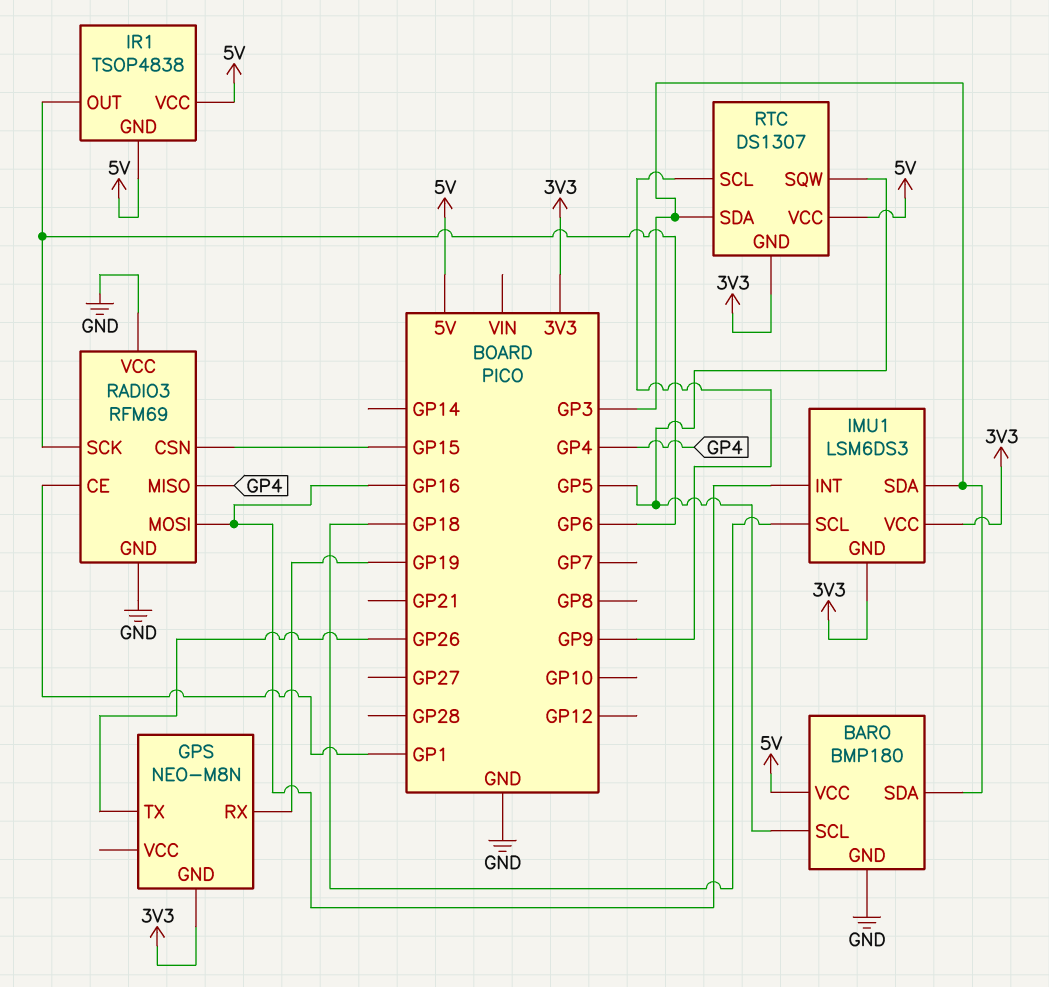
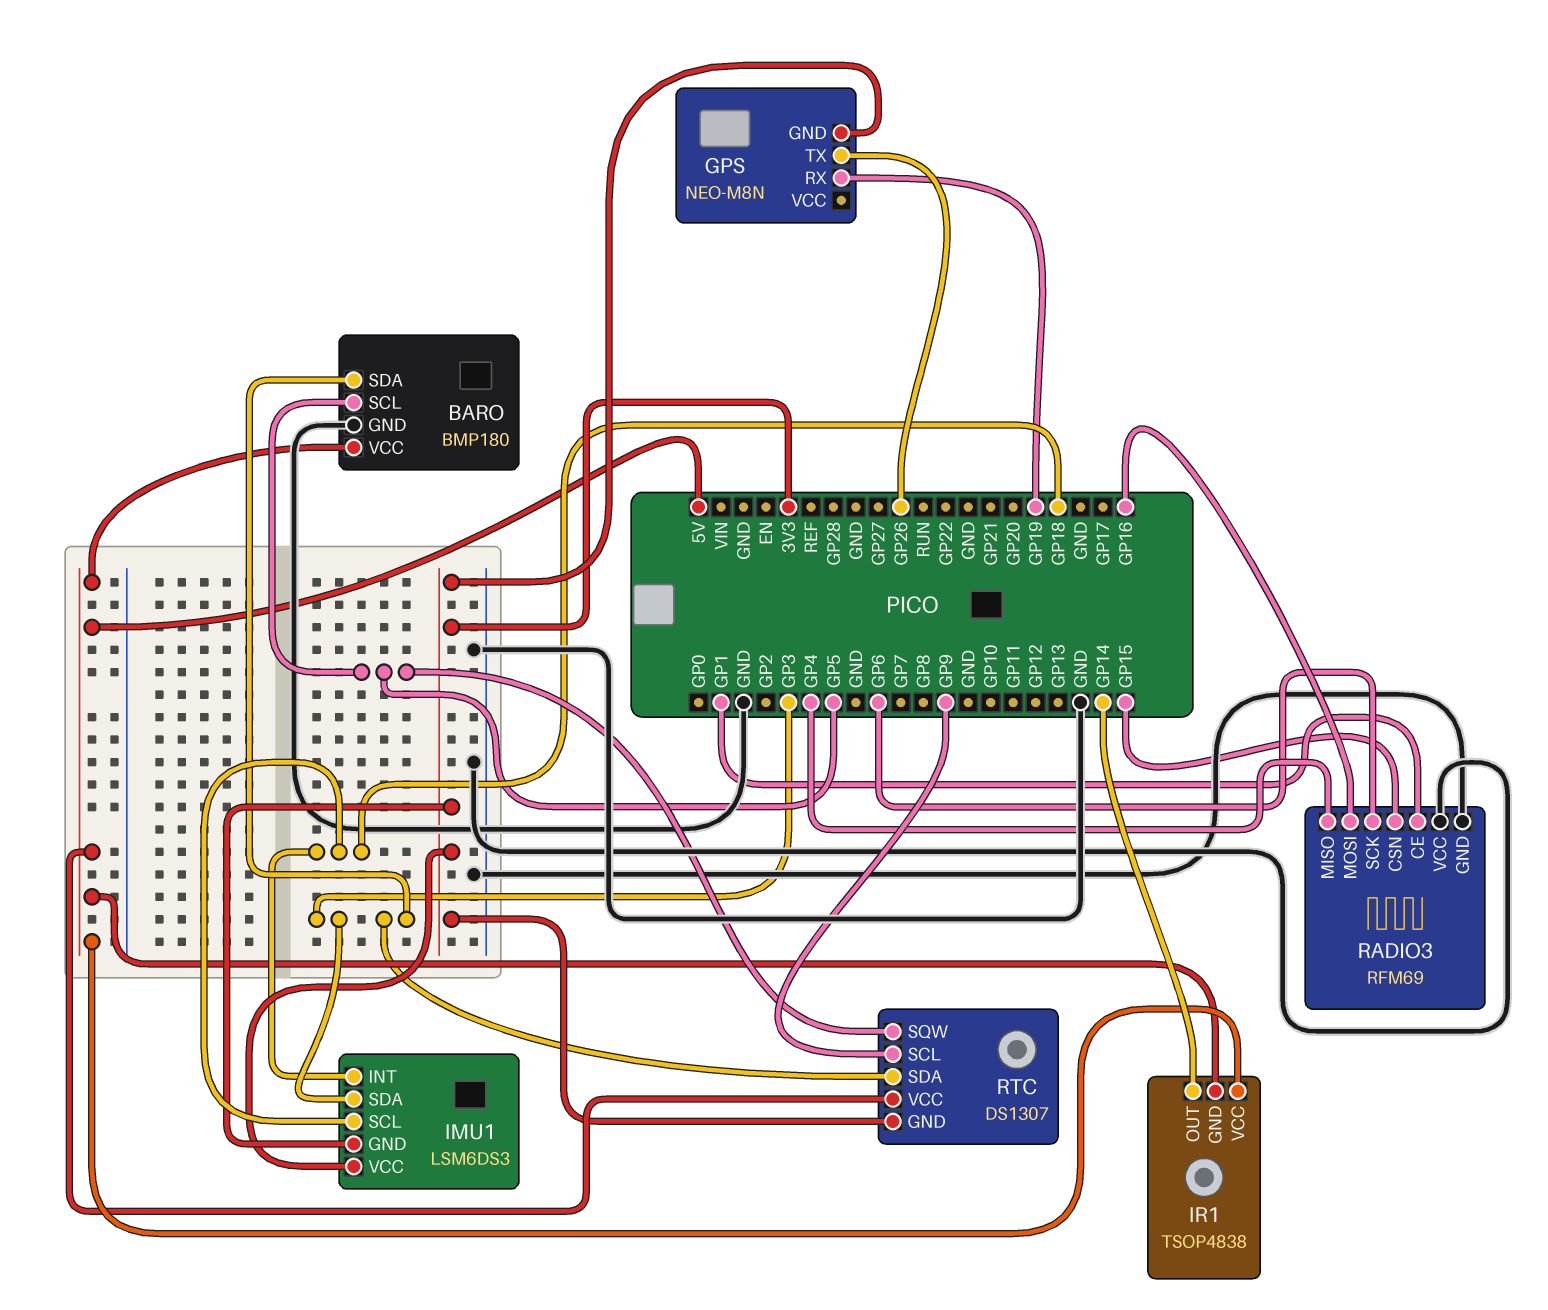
IMU1 pin INT: GP16 -> GP18
IR1 pin OUT: GP6 -> GP14

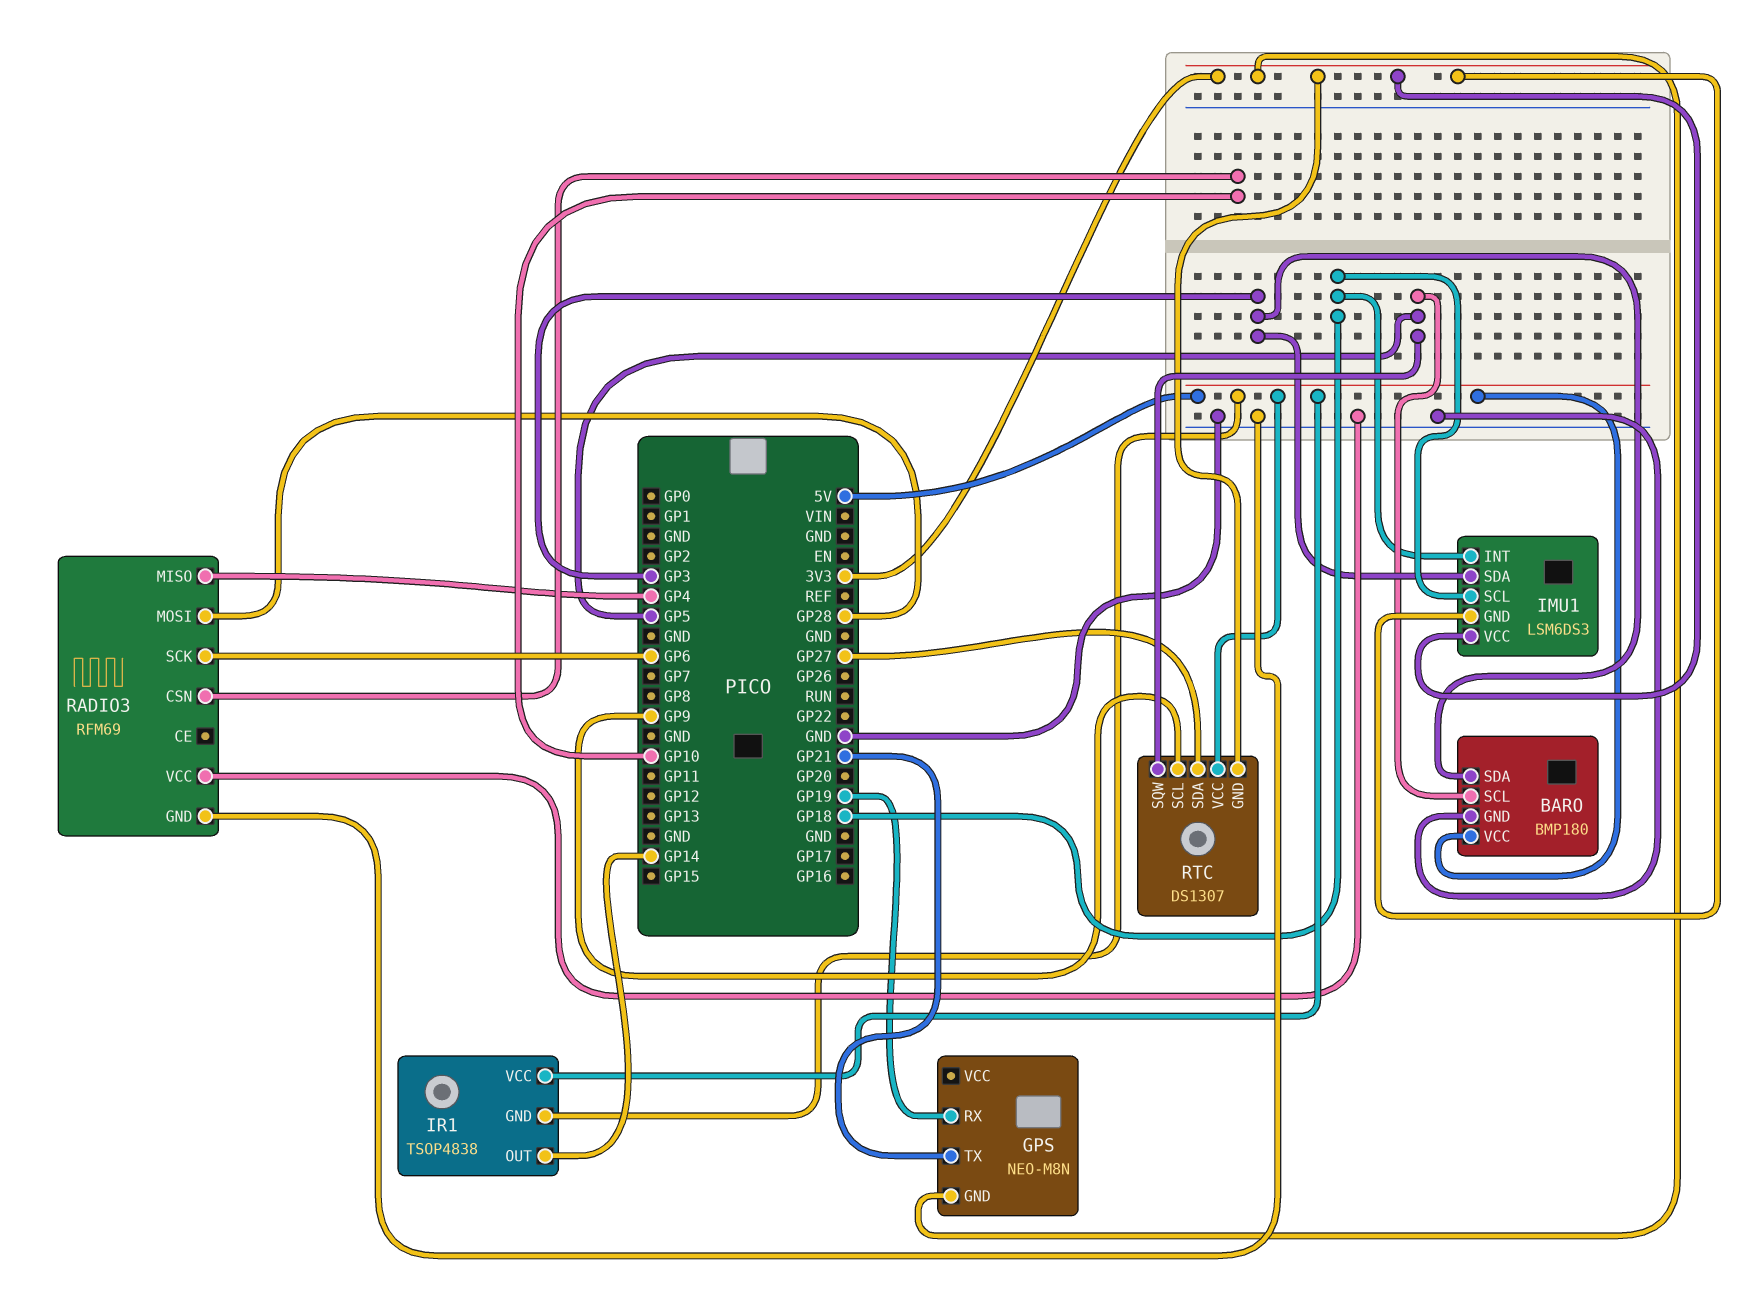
GPS pin TX: GP26 -> GP21
RADIO3 pin CE: GP1 -> none
RADIO3 pin CSN: GP15 -> GP10
RADIO3 pin MOSI: GP16 -> GP28
RTC pin SDA: GP3 -> GP27

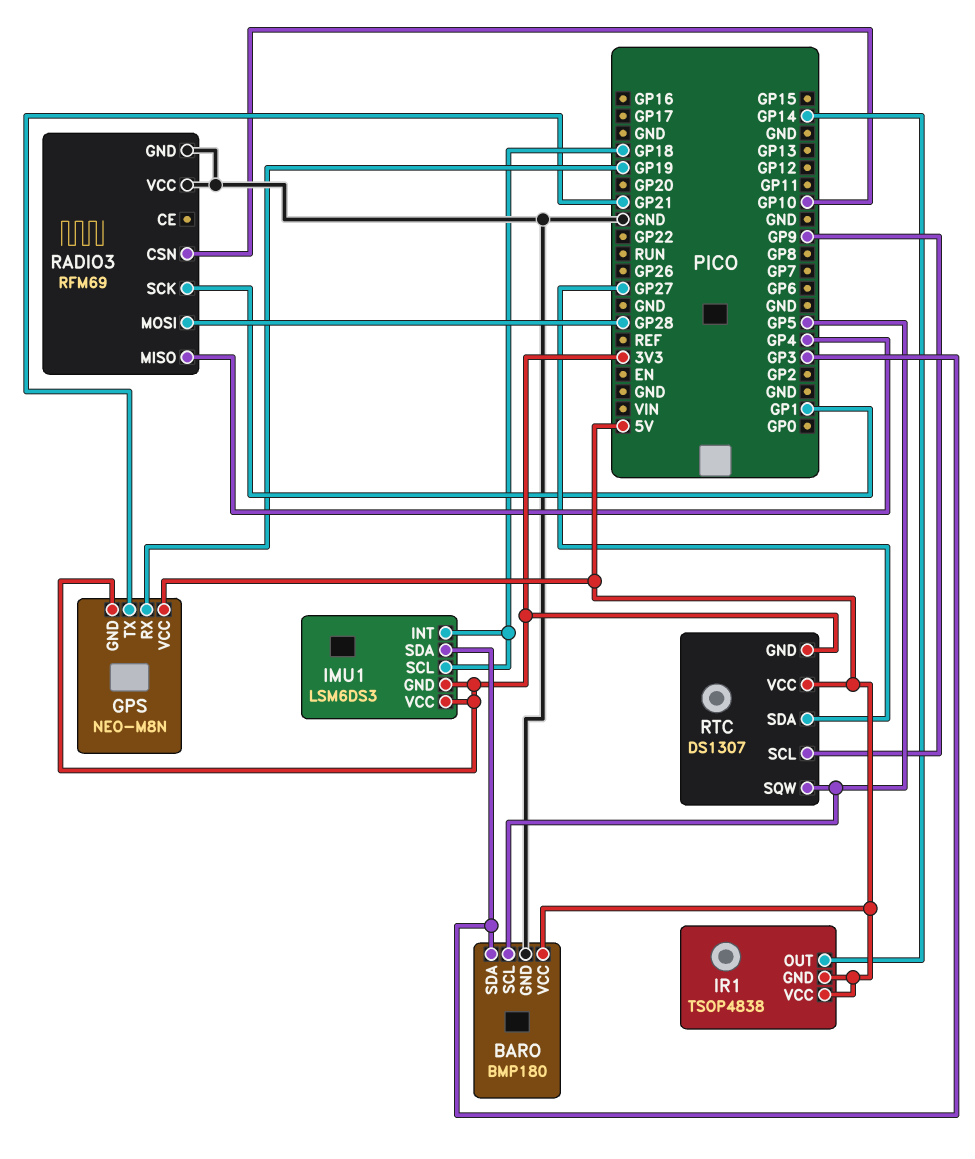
GPS pin VCC: none -> 5V
RADIO3 pin SCK: GP6 -> GP1

